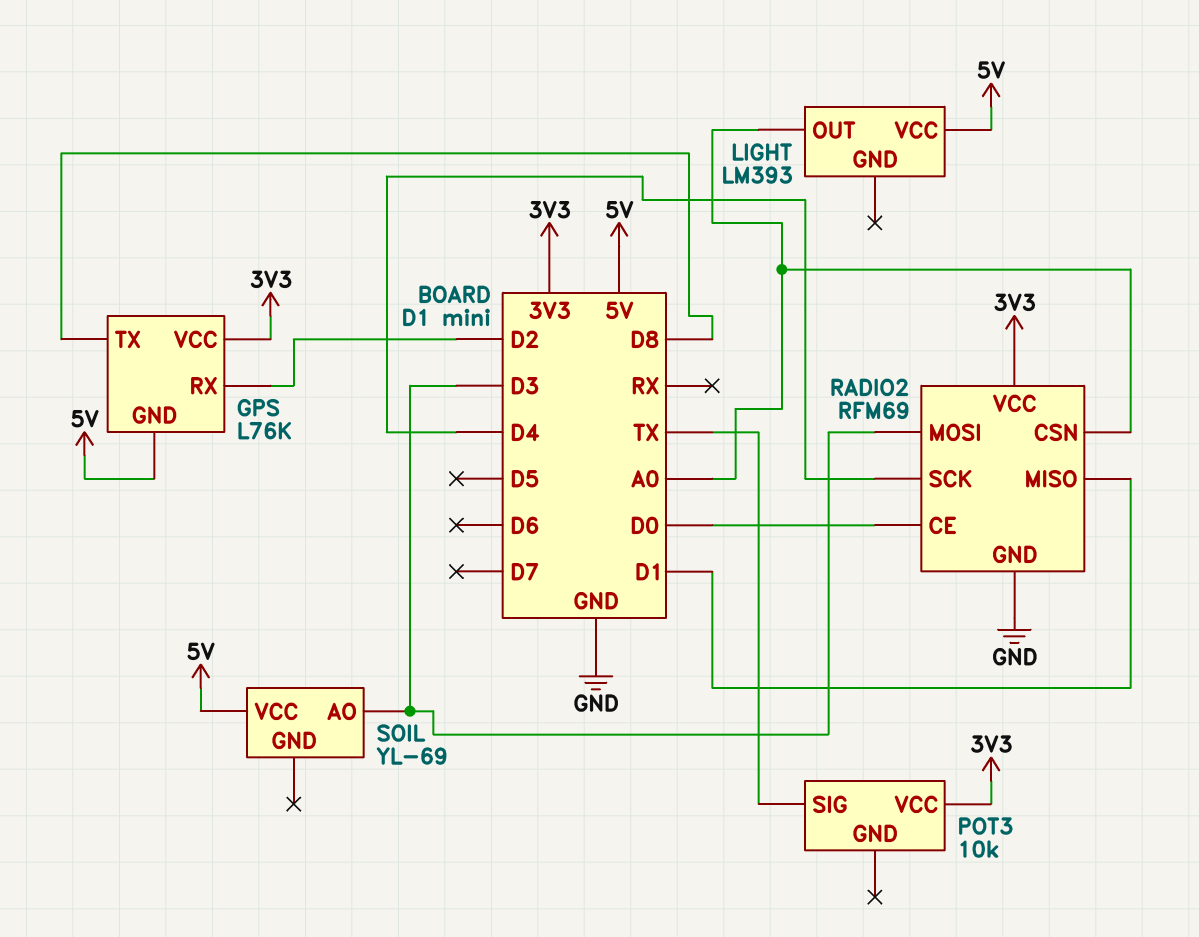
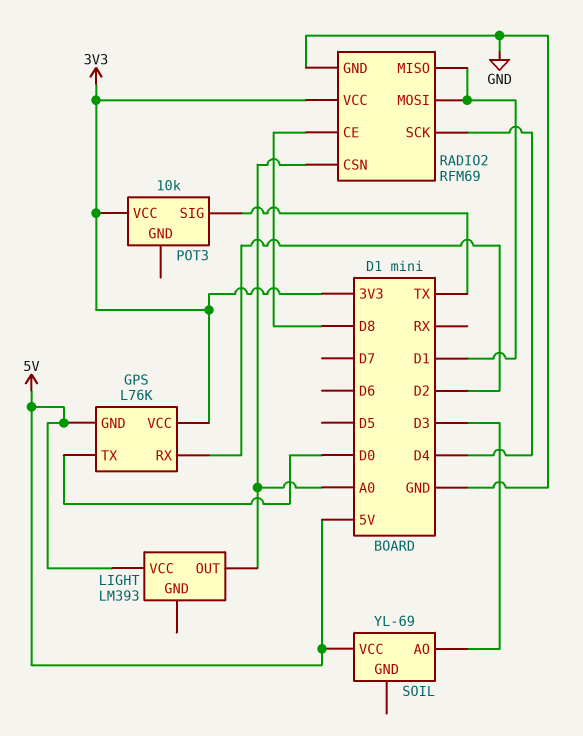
GPS pin TX: D8 -> D0
RADIO2 pin CE: D0 -> D8
RADIO2 pin MOSI: D3 -> D1

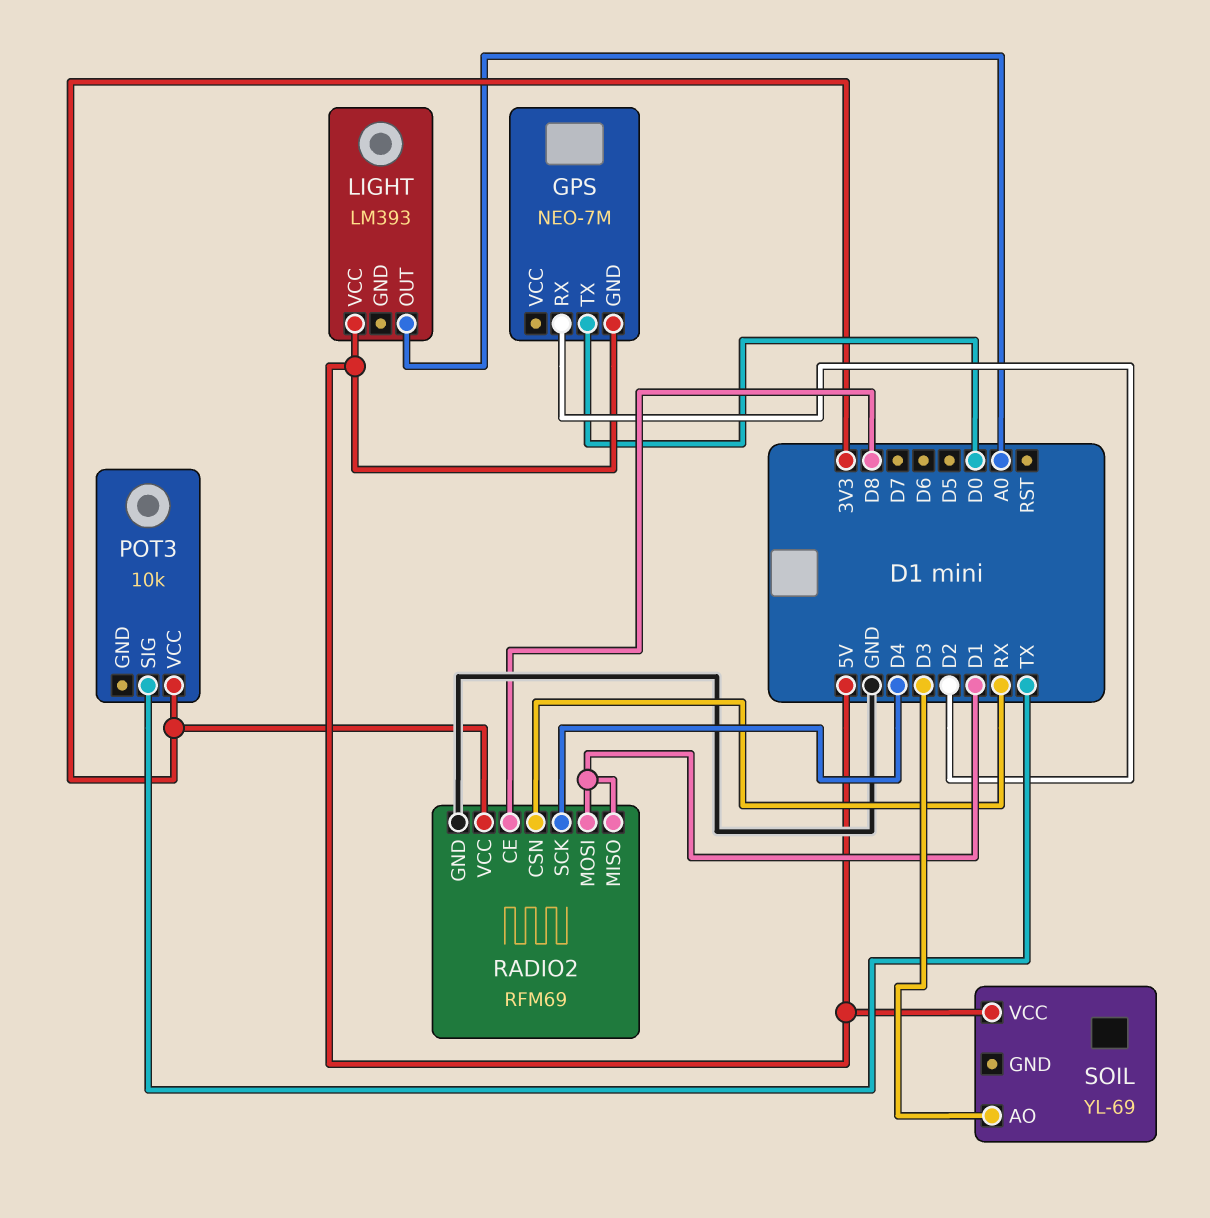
GPS: L76K -> NEO-7M
GPS pin VCC: 3V3 -> none
RADIO2 pin CSN: A0 -> RX

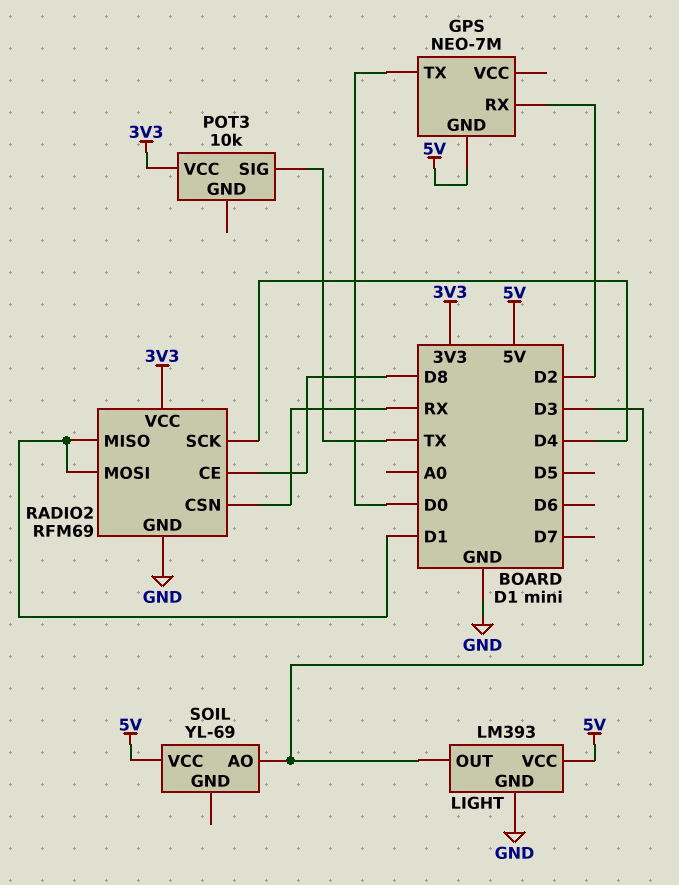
LIGHT pin GND: none -> GND
LIGHT pin OUT: A0 -> D3

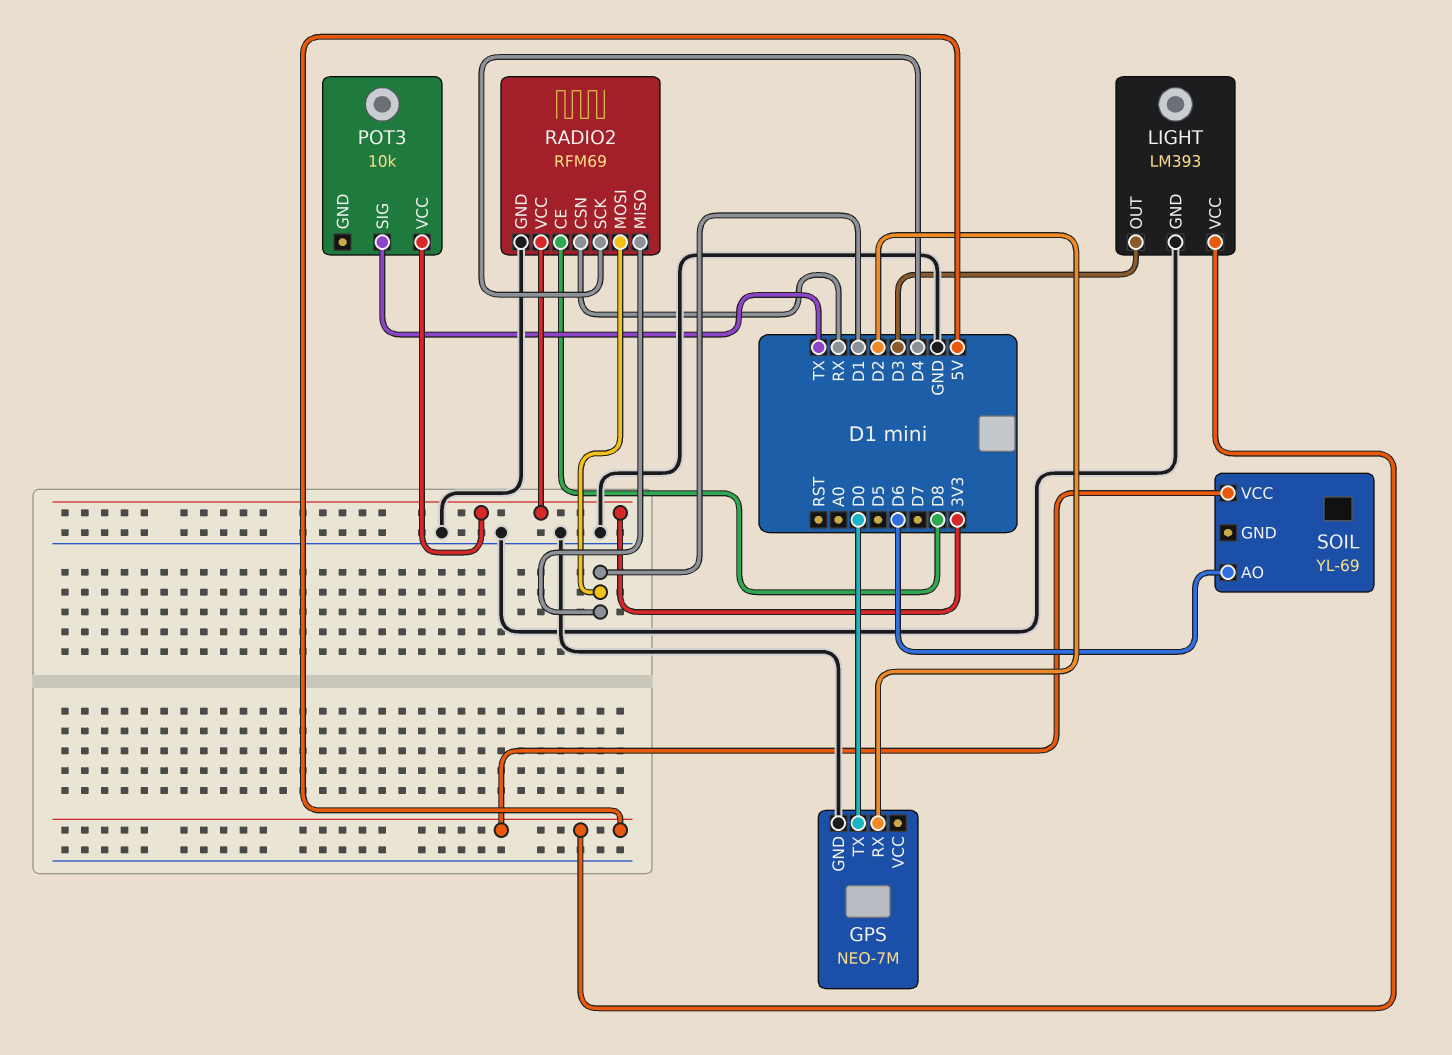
GPS pin GND: 5V -> GND
SOIL pin AO: D3 -> D6

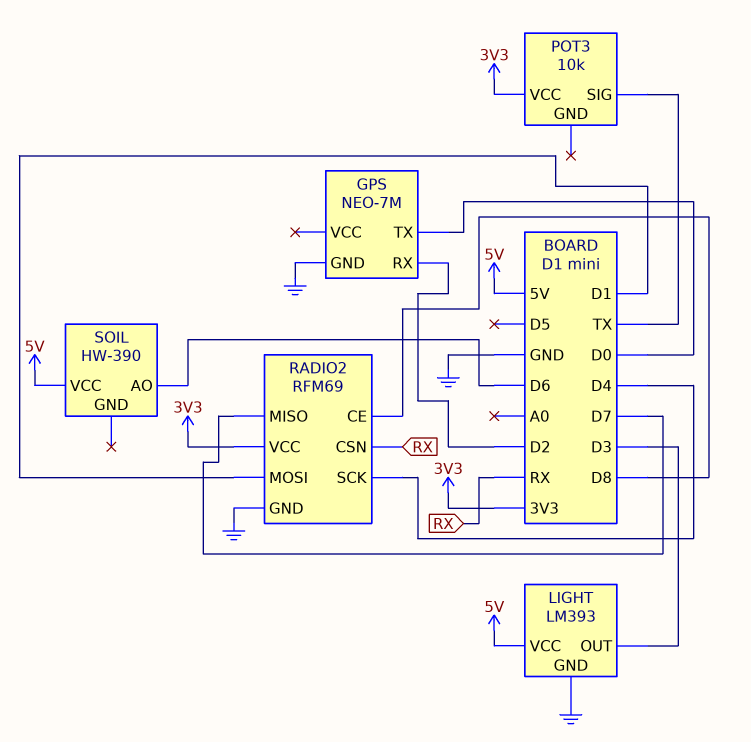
RADIO2 pin MISO: D1 -> D7
SOIL: YL-69 -> HW-390

